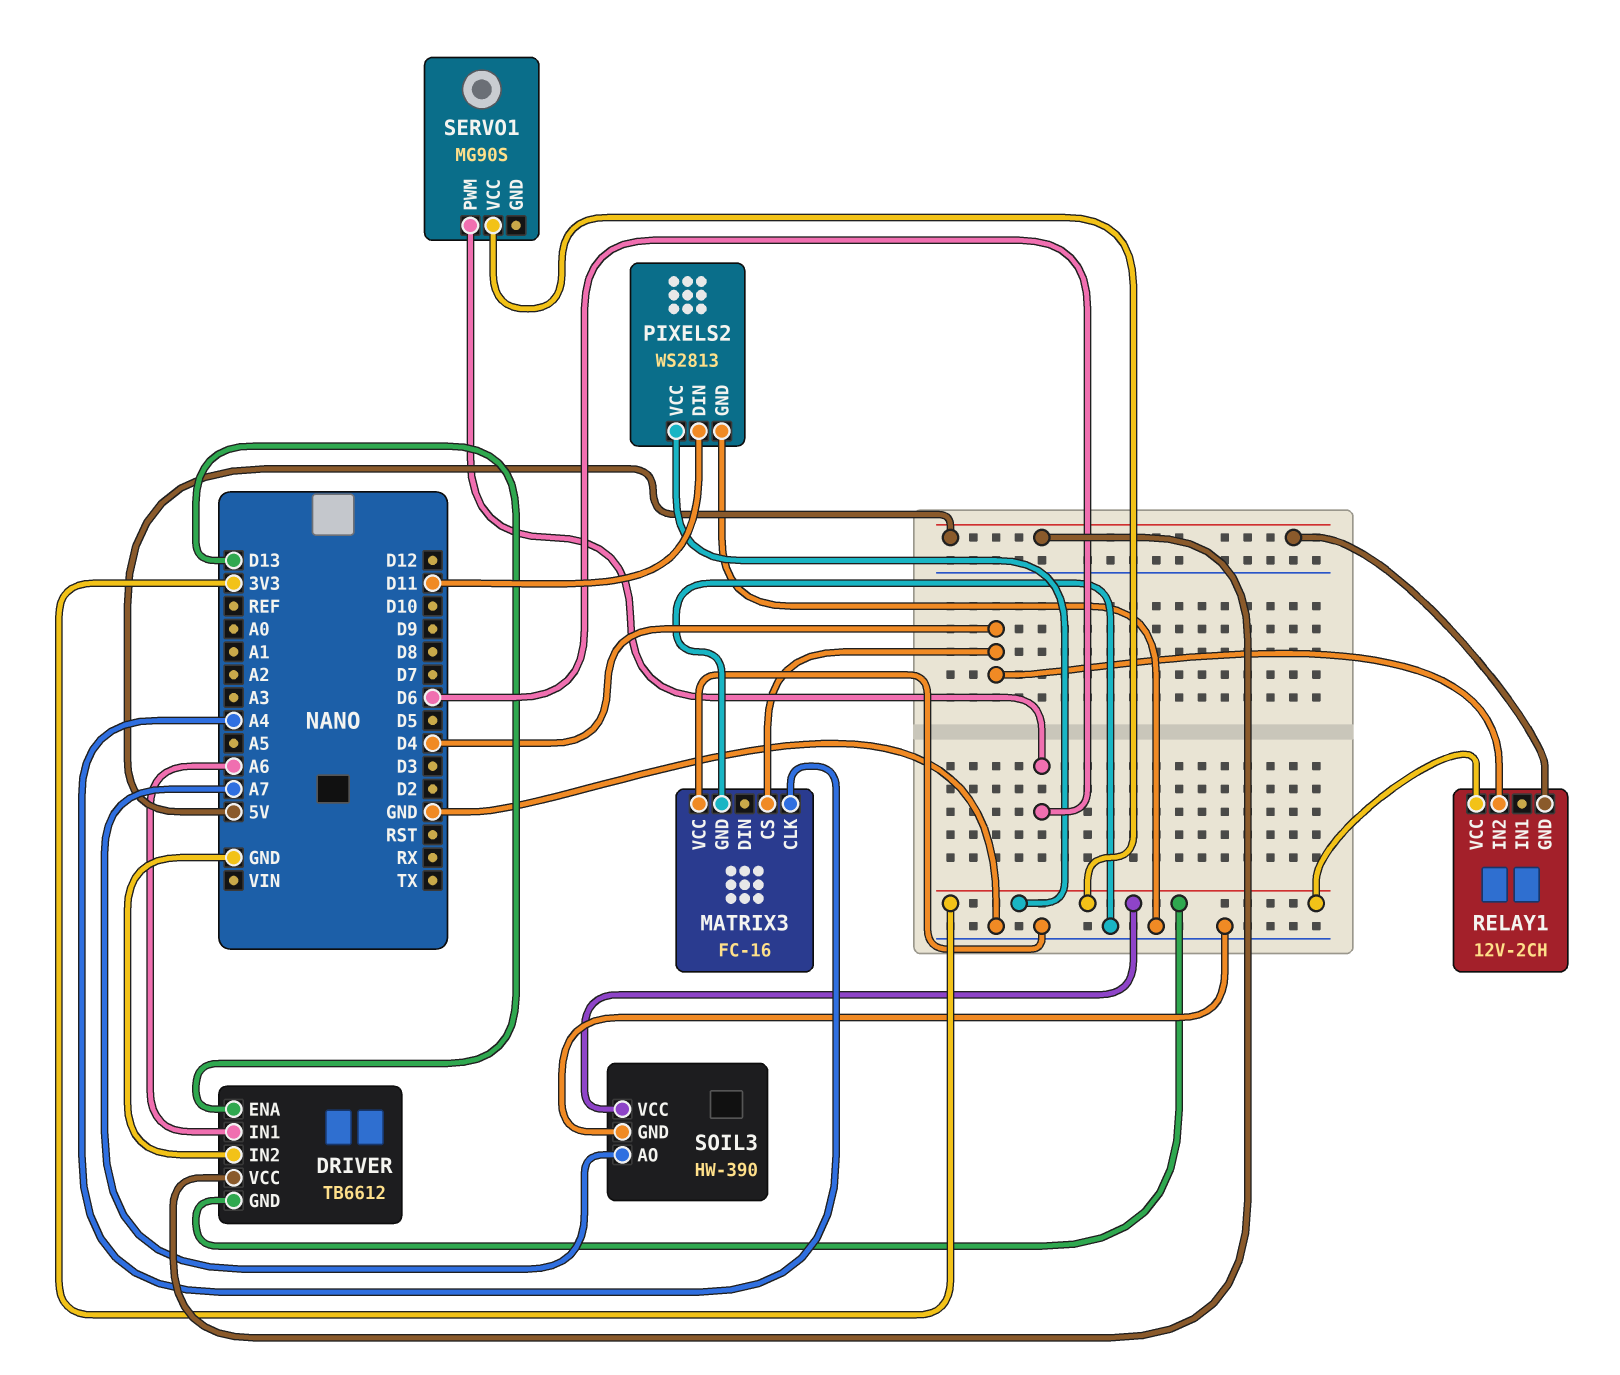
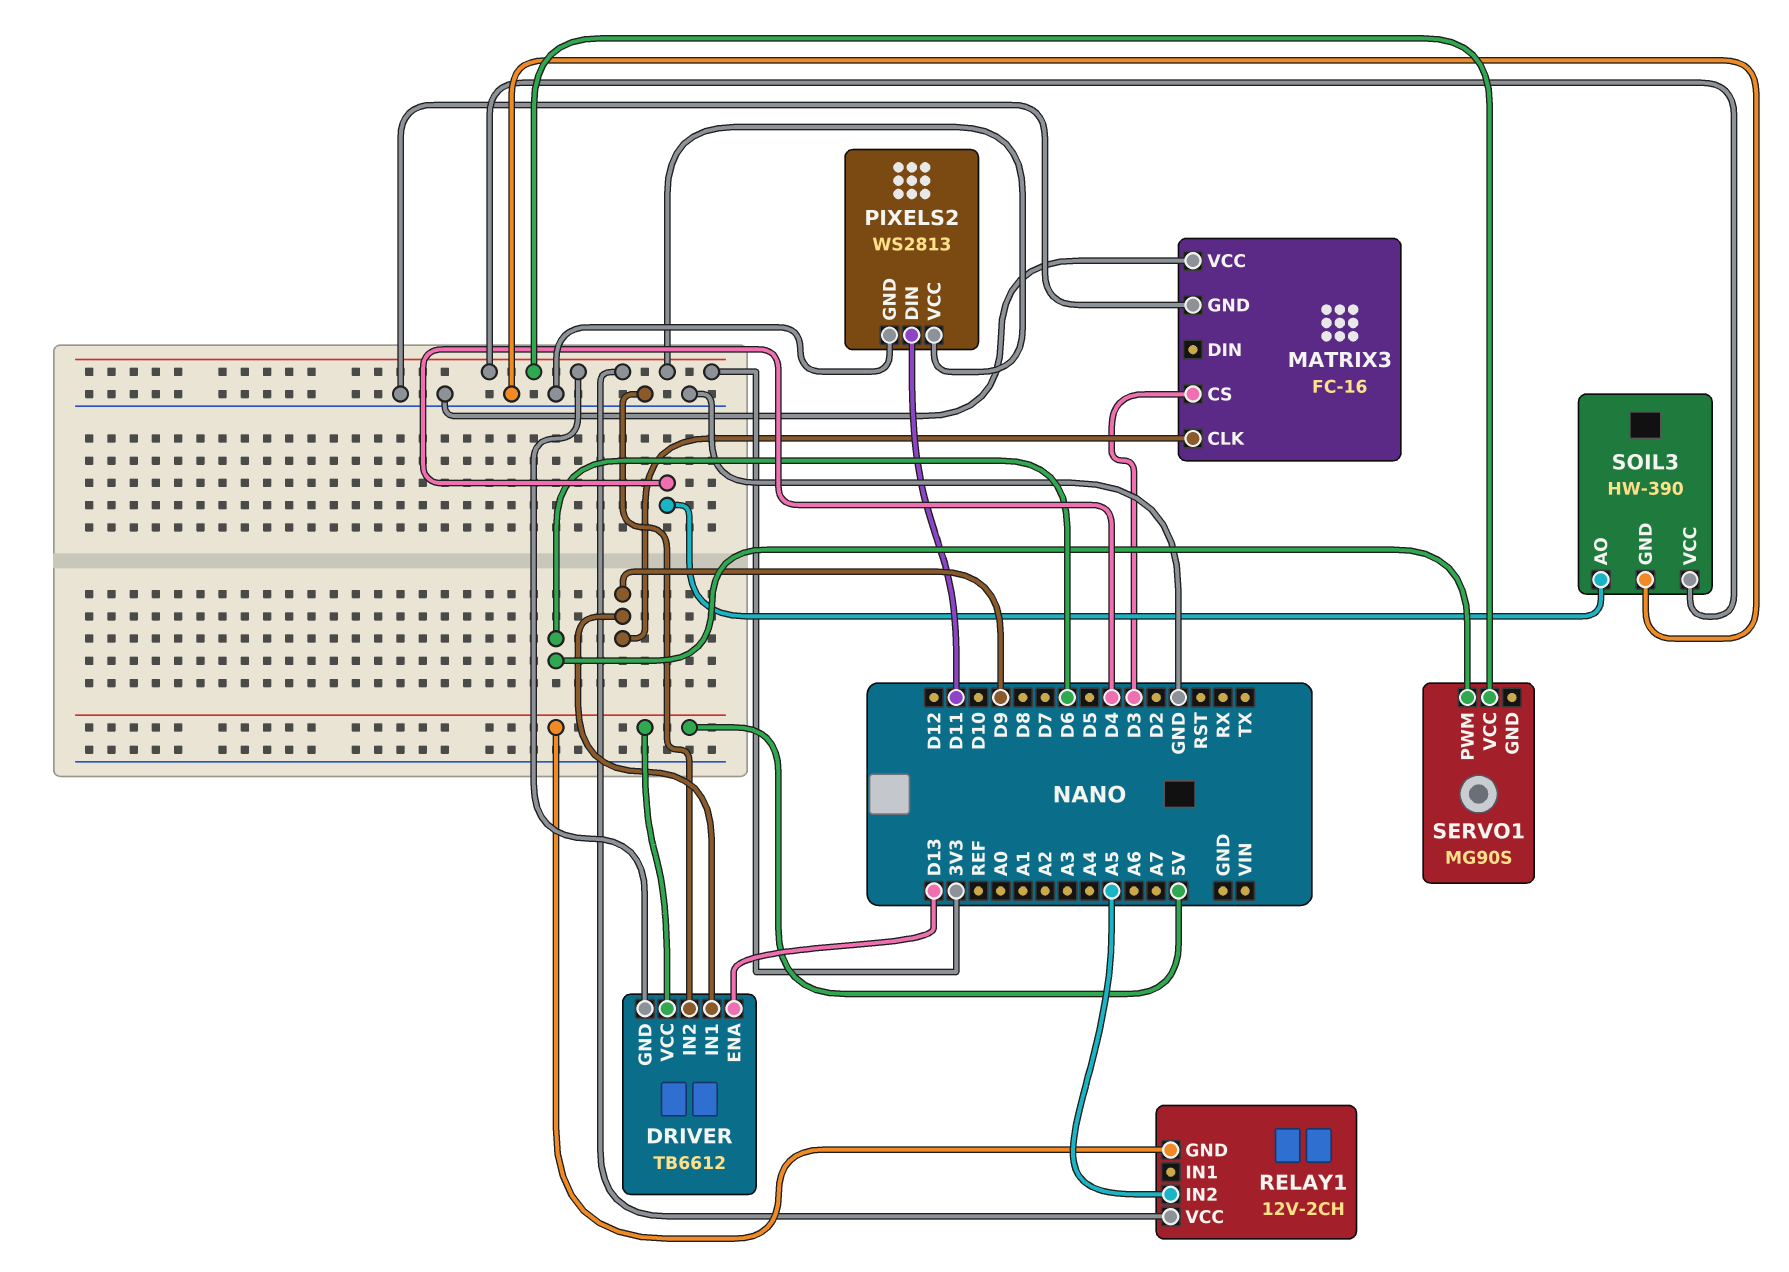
DRIVER pin IN1: A6 -> D9
MATRIX3 pin CLK: A4 -> D9
MATRIX3 pin CS: D4 -> D3
RELAY1 pin IN2: D4 -> A5
SOIL3 pin AO: A7 -> D4

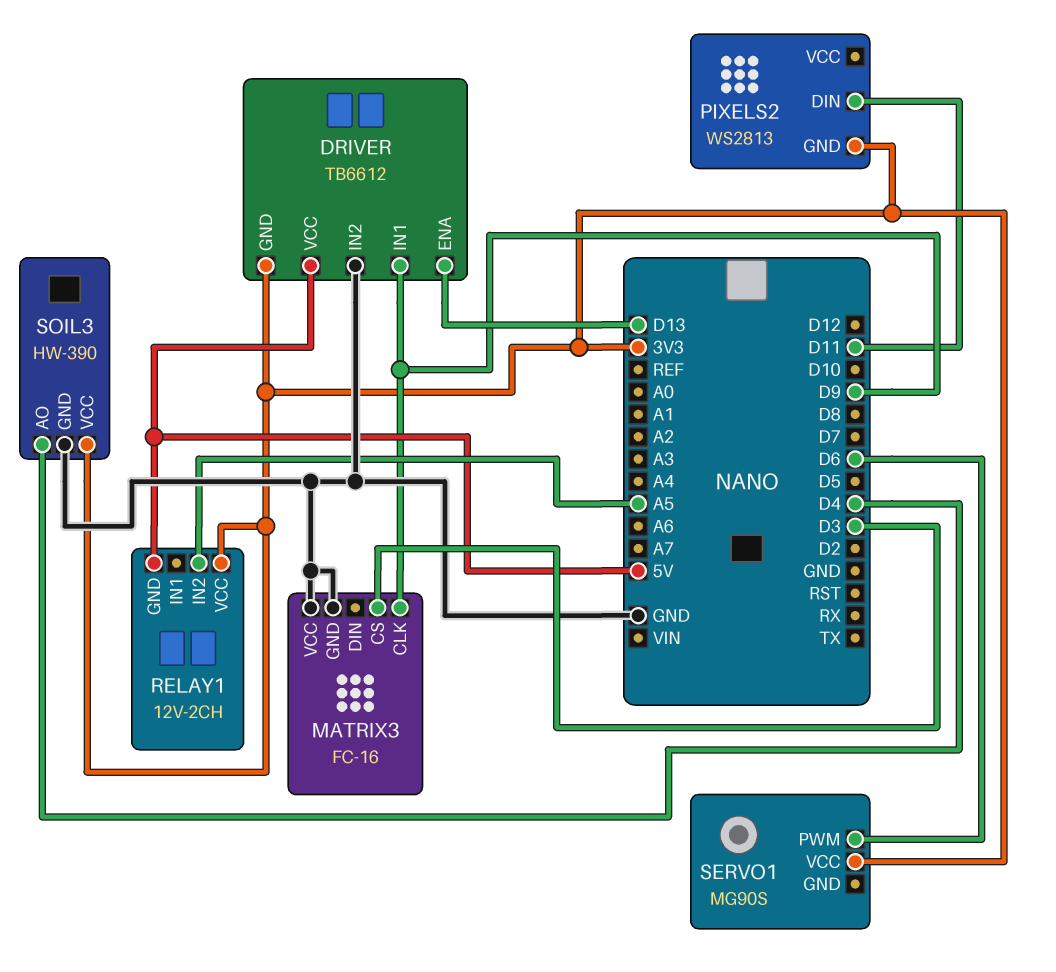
PIXELS2 pin GND: GND -> 3V3
PIXELS2 pin VCC: 3V3 -> none

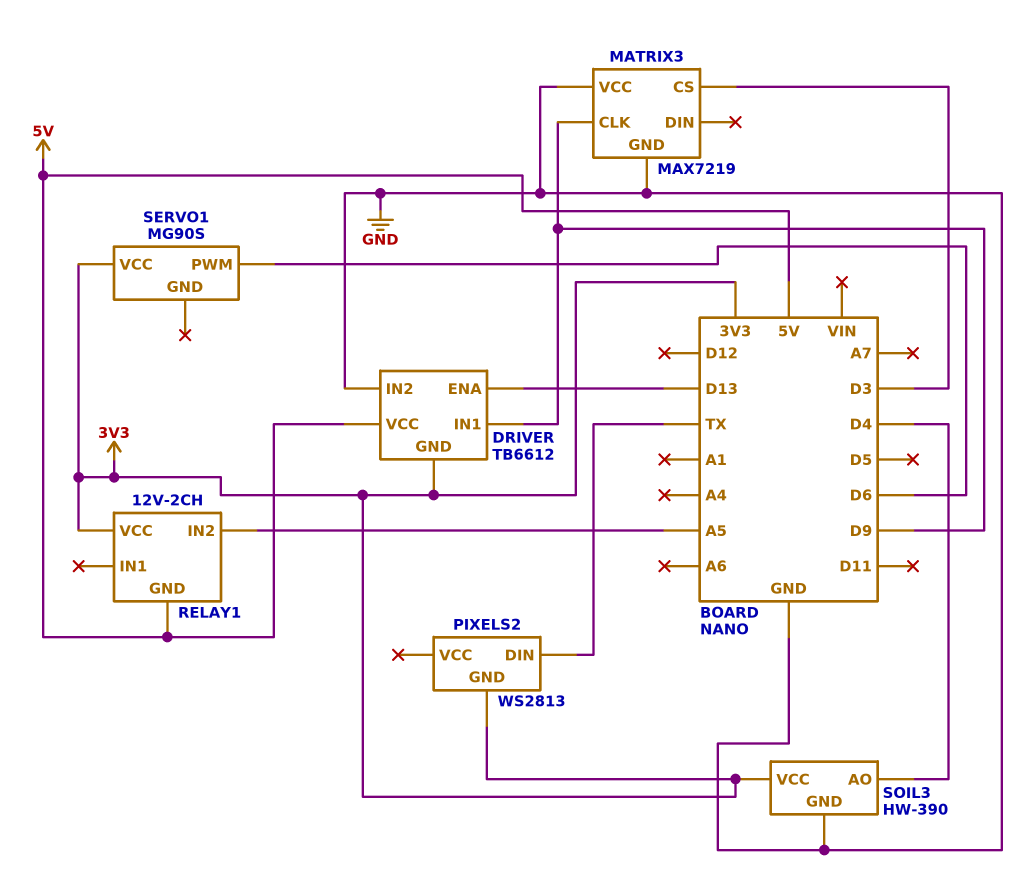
MATRIX3: FC-16 -> MAX7219
PIXELS2 pin DIN: D11 -> TX

